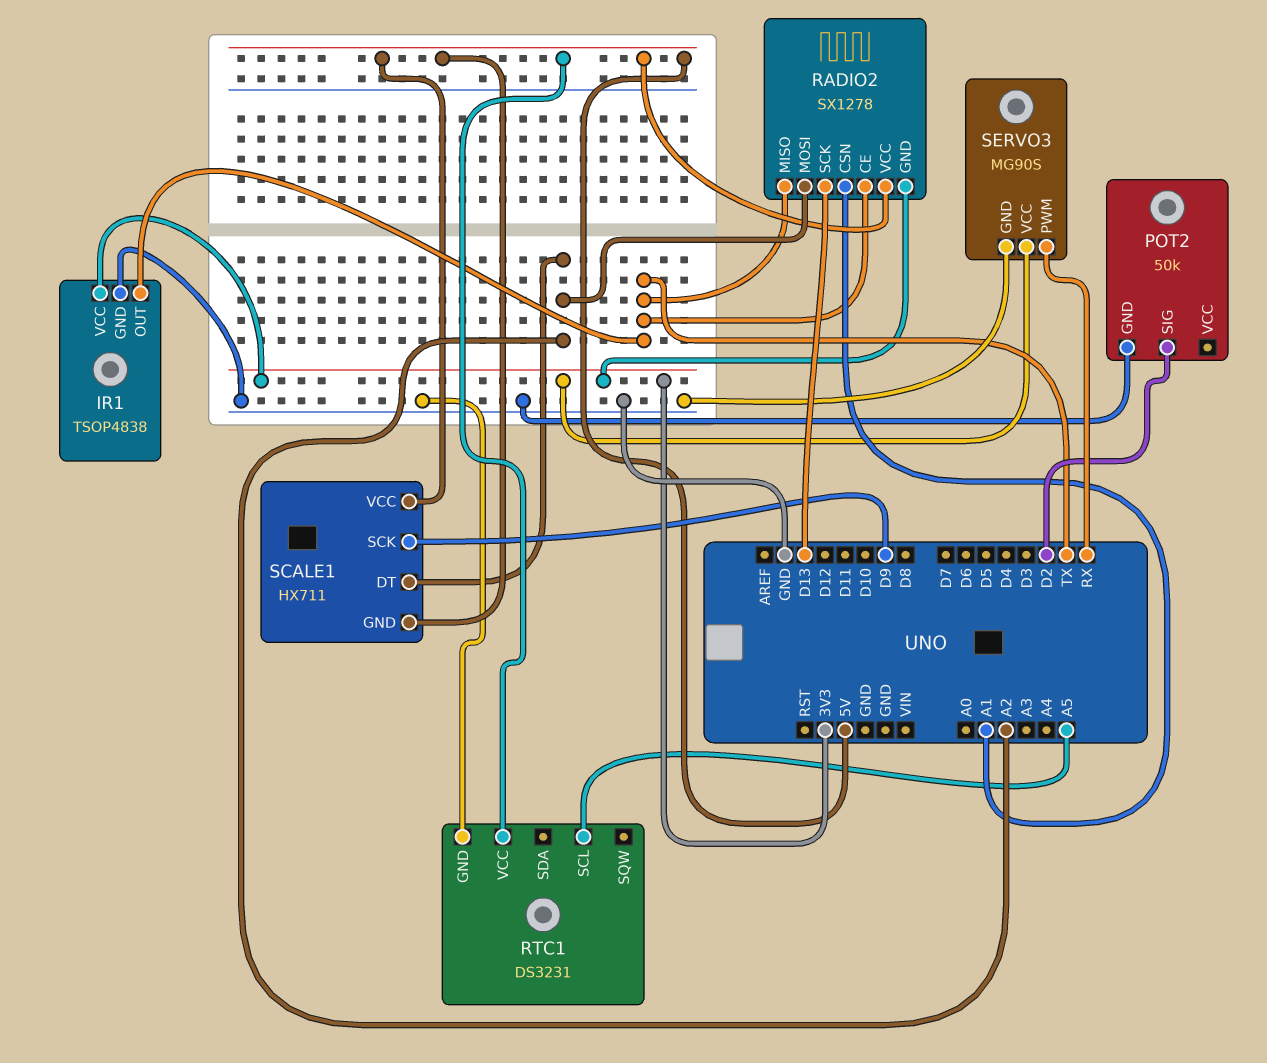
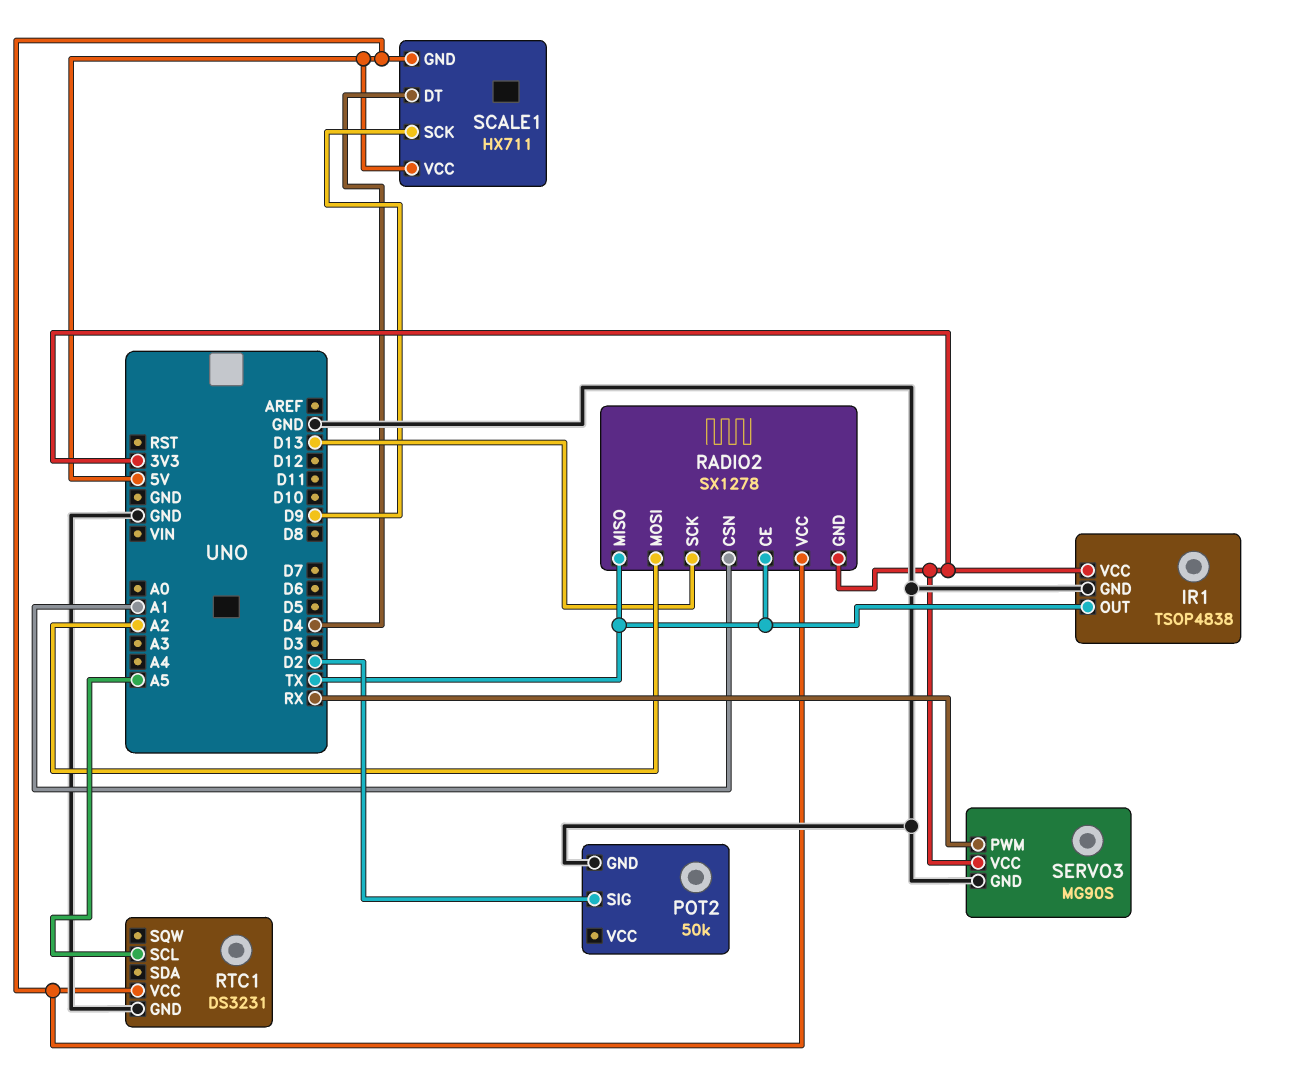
SCALE1 pin DT: A2 -> D4

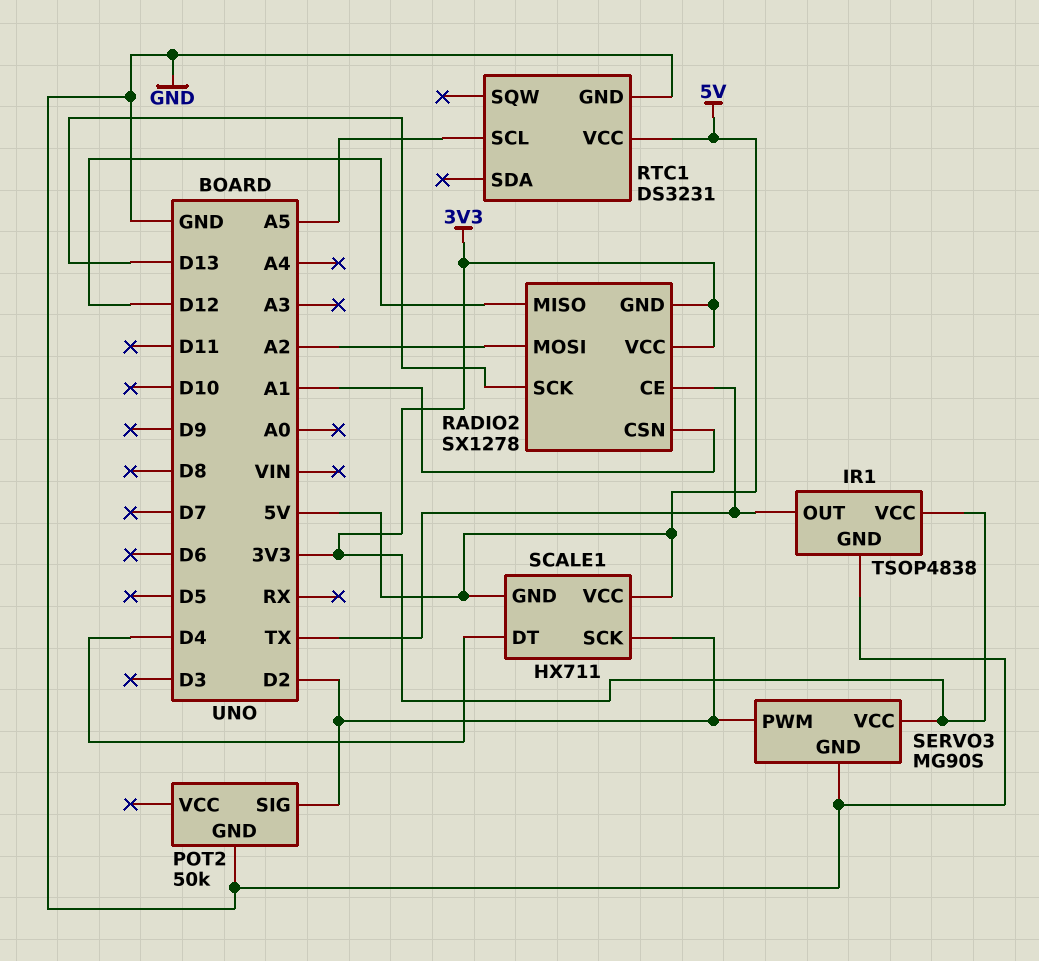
RADIO2 pin MISO: TX -> D12
RADIO2 pin VCC: 5V -> 3V3
SCALE1 pin SCK: D9 -> D2
SERVO3 pin PWM: RX -> D2

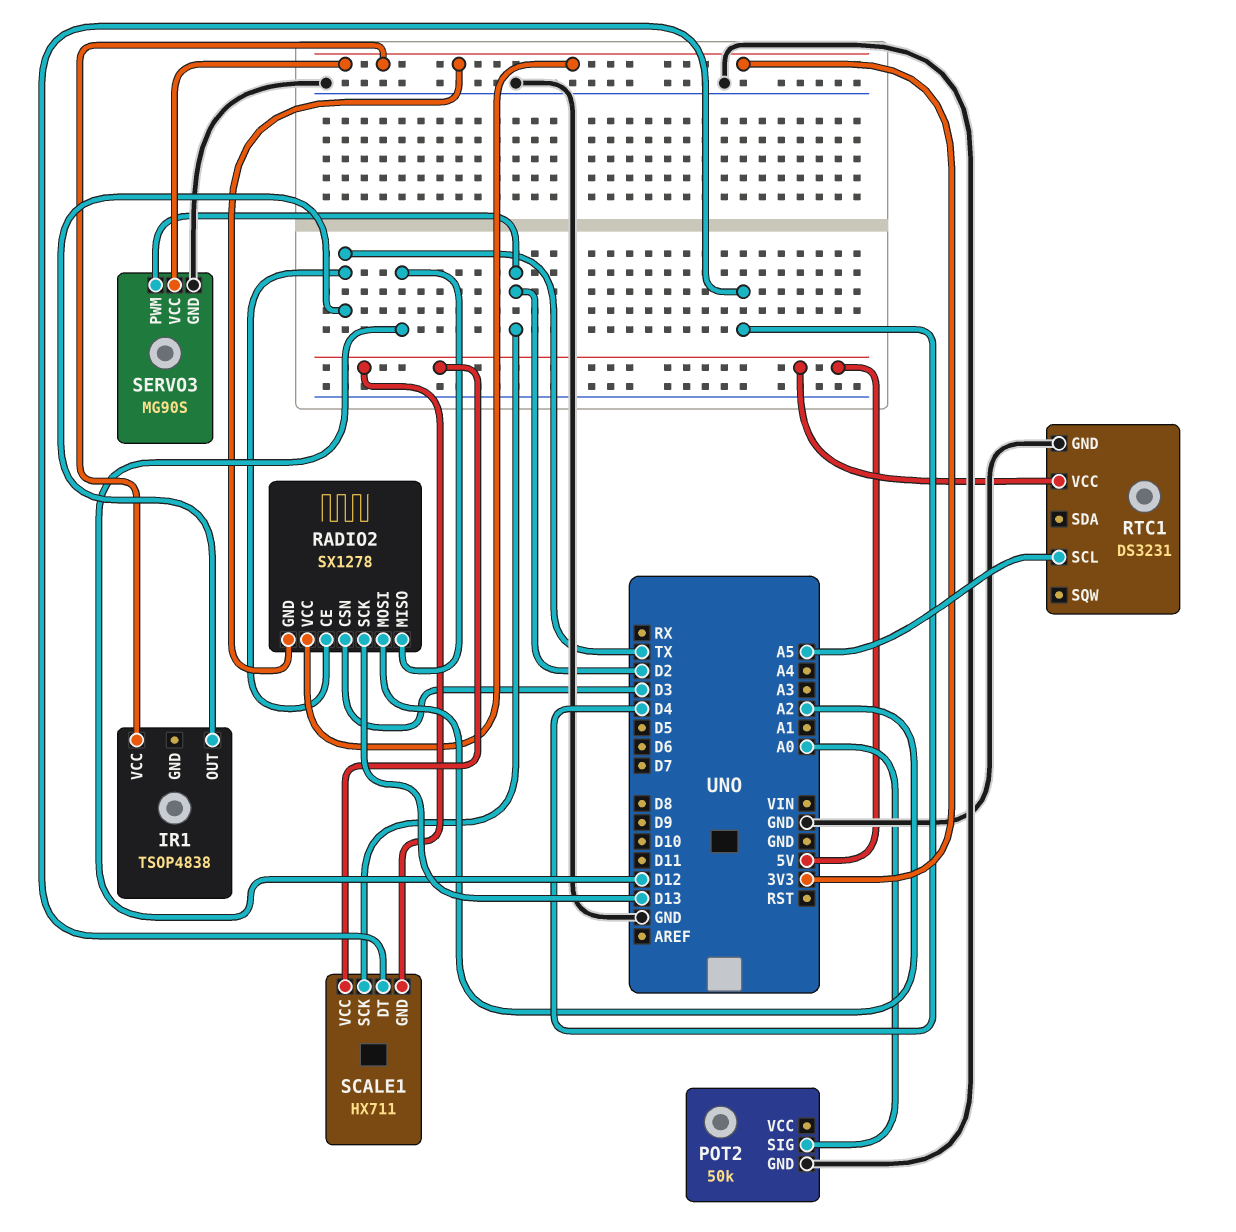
IR1 pin GND: GND -> none
POT2 pin SIG: D2 -> A0
RADIO2 pin CSN: A1 -> D3

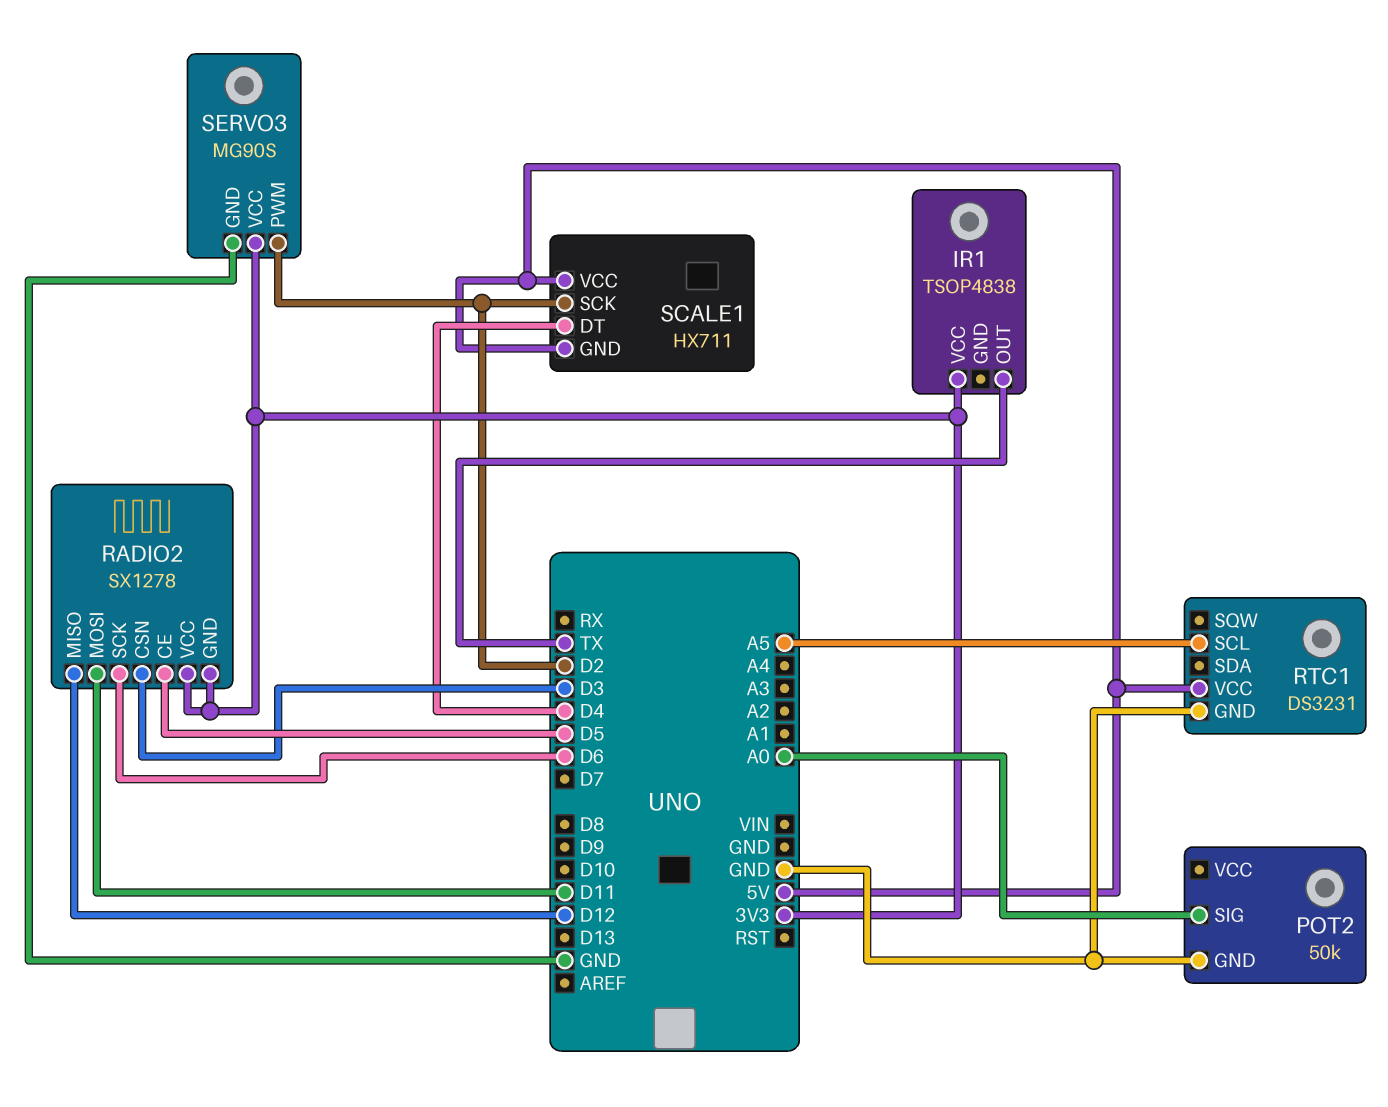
RADIO2 pin CE: TX -> D5
RADIO2 pin MOSI: A2 -> D11
RADIO2 pin SCK: D13 -> D6

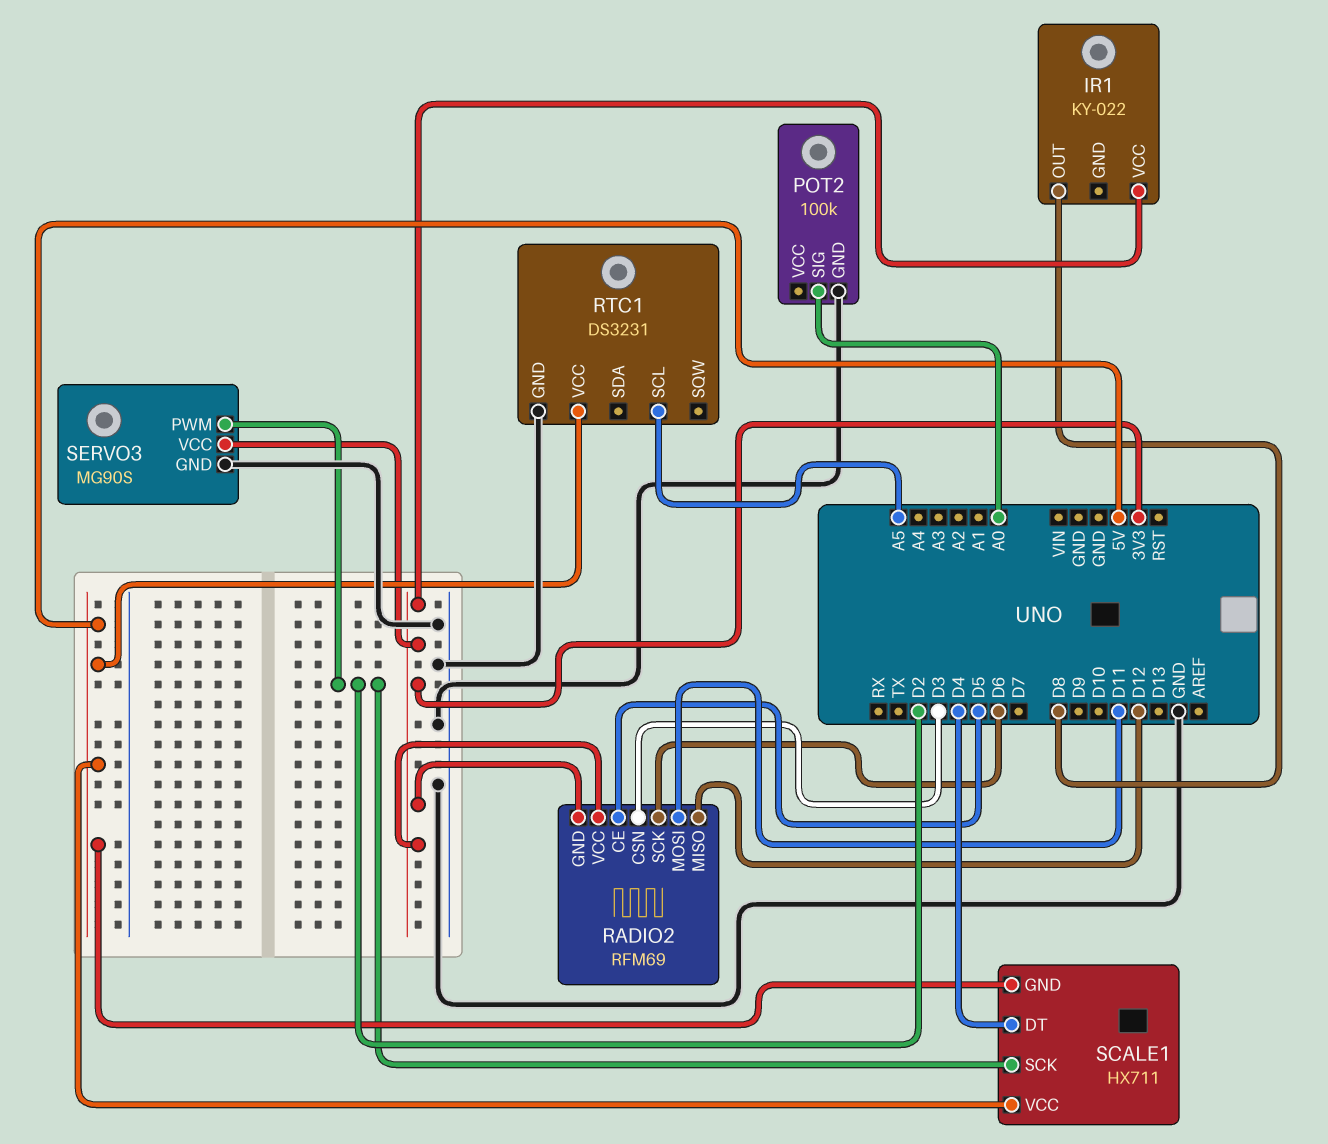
IR1: TSOP4838 -> KY-022
IR1 pin OUT: TX -> D8
POT2: 50k -> 100k
RADIO2: SX1278 -> RFM69

